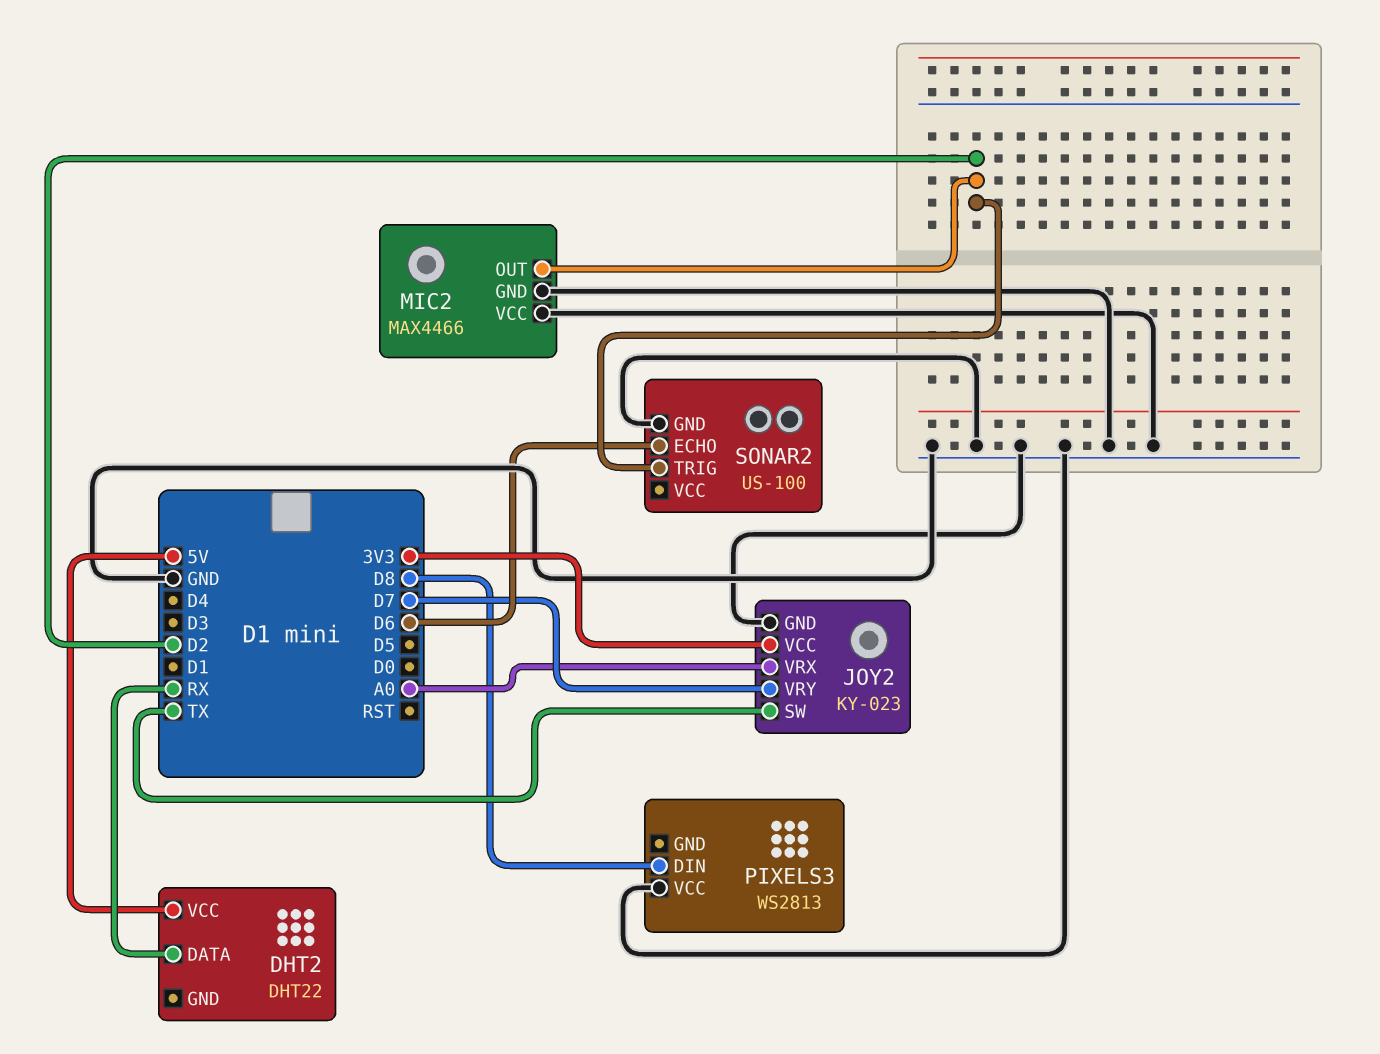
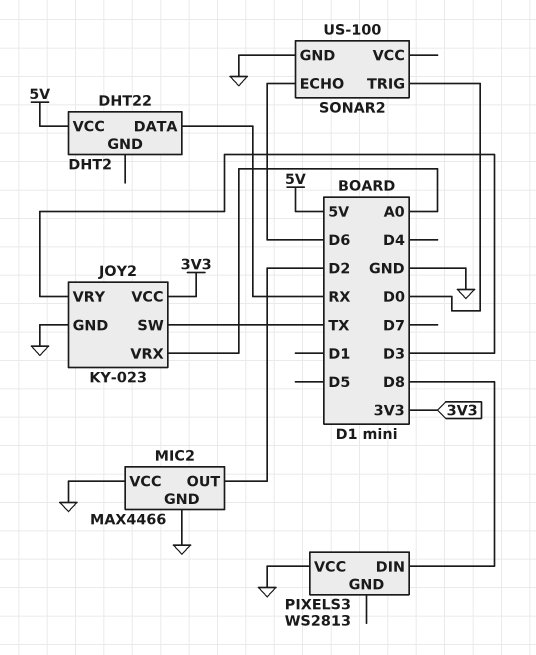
JOY2 pin VRY: D7 -> D3
SONAR2 pin TRIG: D2 -> D0

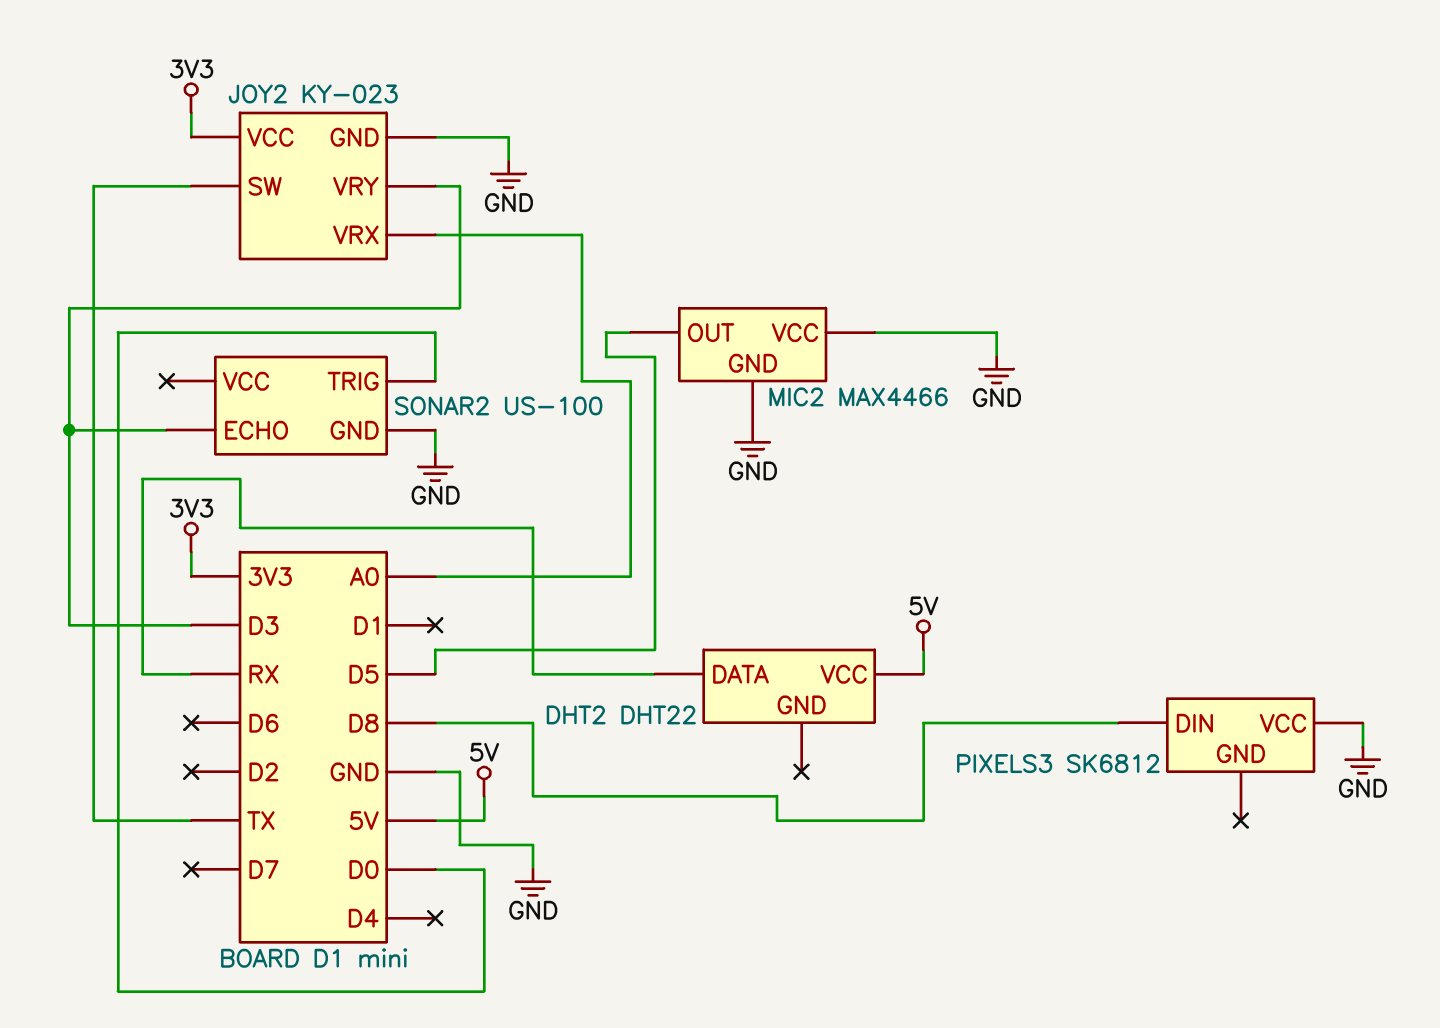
MIC2 pin OUT: D2 -> D5
PIXELS3: WS2813 -> SK6812
SONAR2 pin ECHO: D6 -> D3

